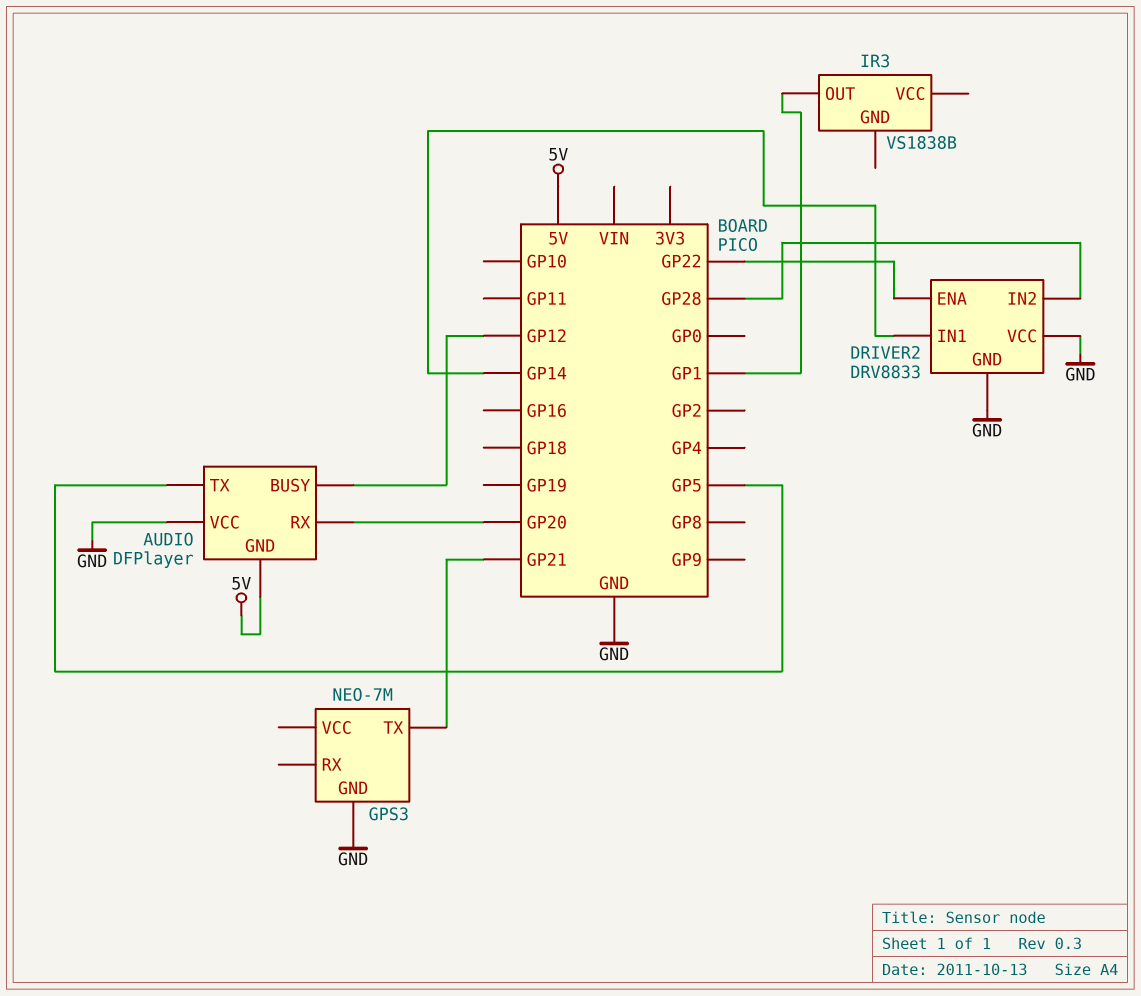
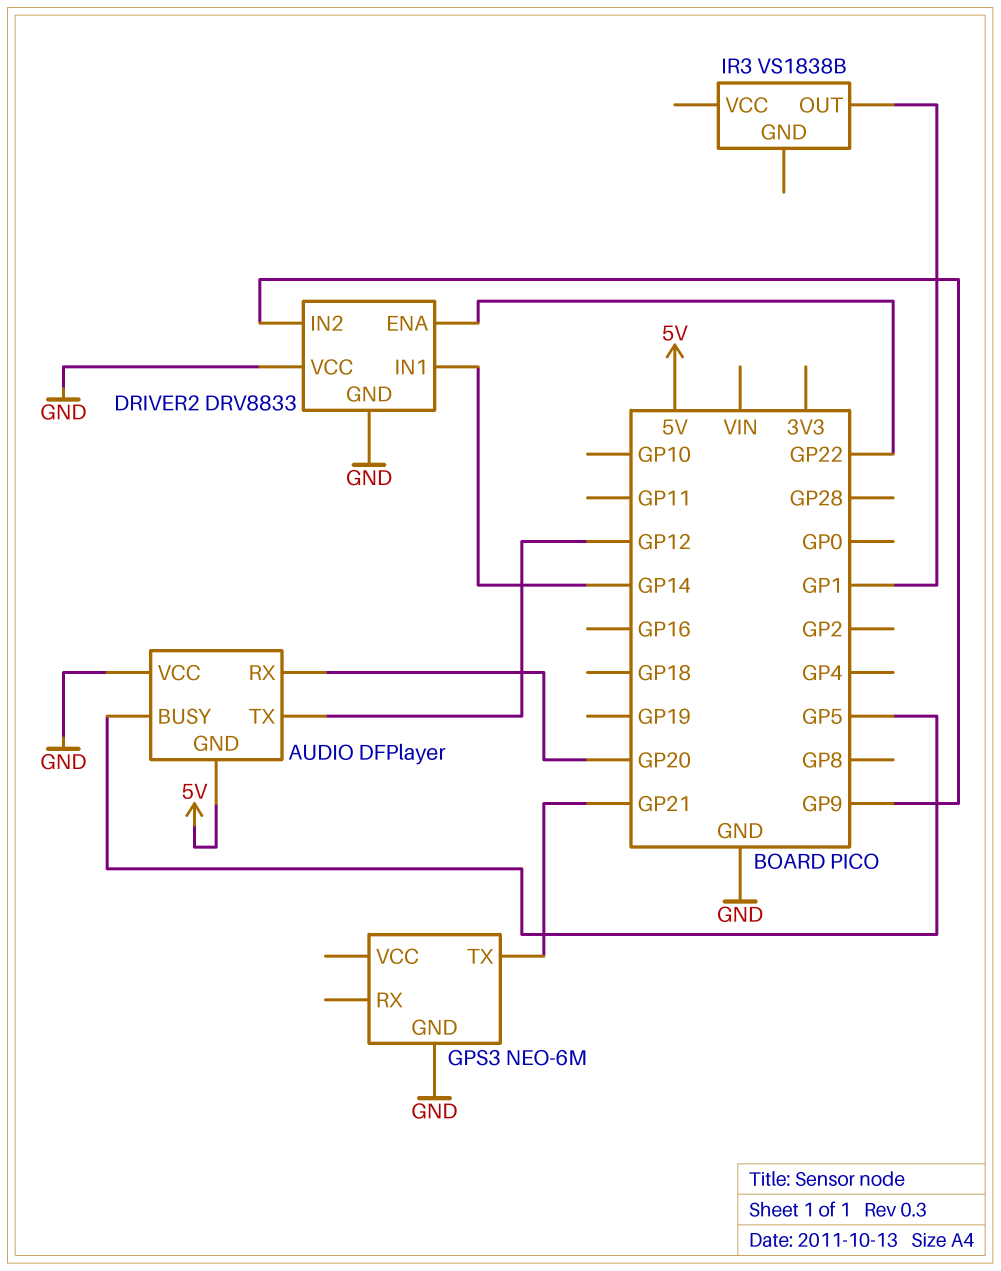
AUDIO pin BUSY: GP12 -> GP5
AUDIO pin TX: GP5 -> GP12
DRIVER2 pin IN2: GP28 -> GP9
GPS3: NEO-7M -> NEO-6M

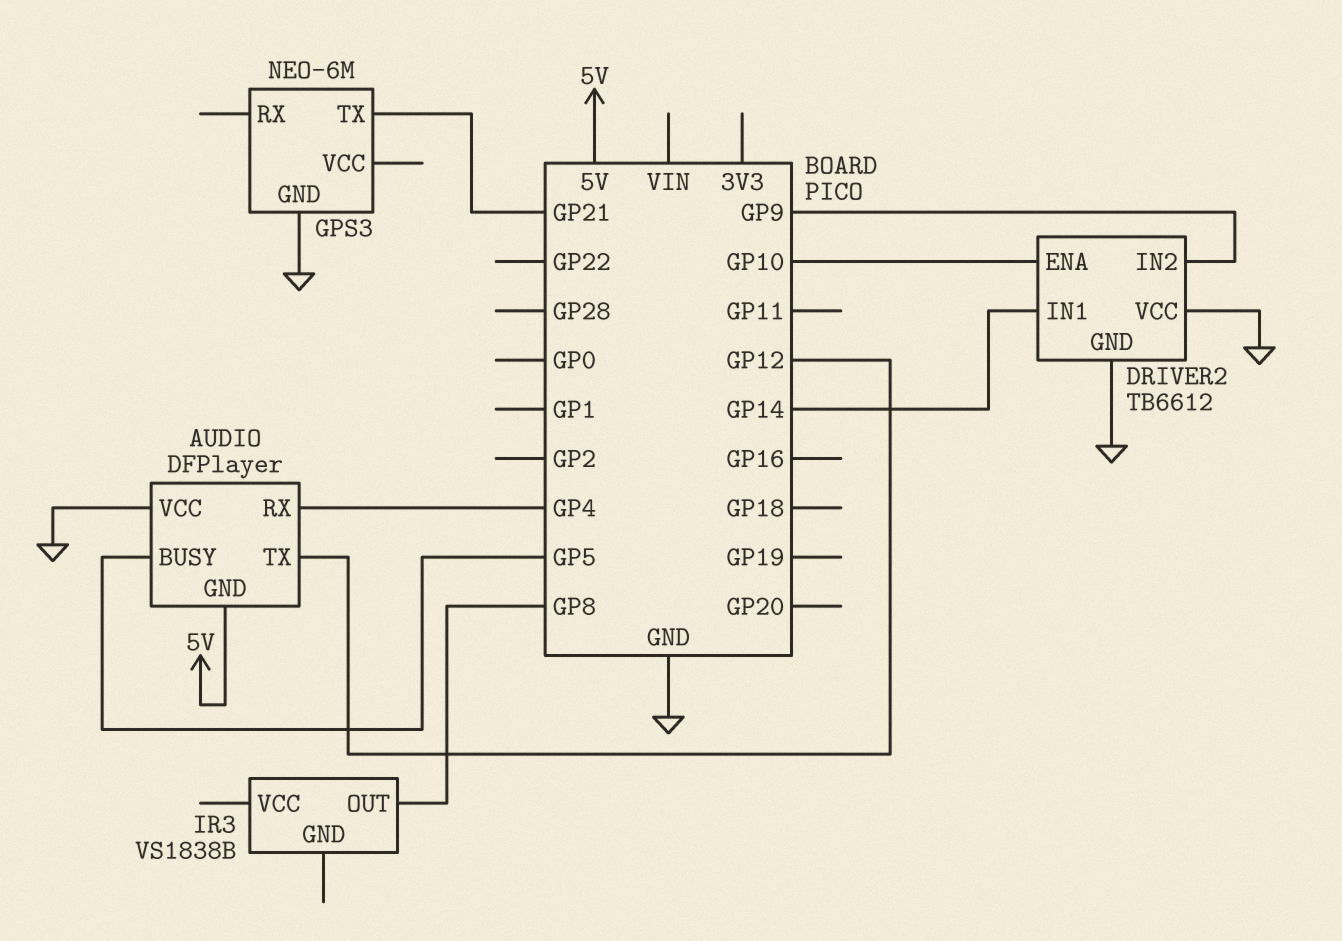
AUDIO pin RX: GP20 -> GP4
DRIVER2: DRV8833 -> TB6612
DRIVER2 pin ENA: GP22 -> GP10
IR3 pin OUT: GP1 -> GP8

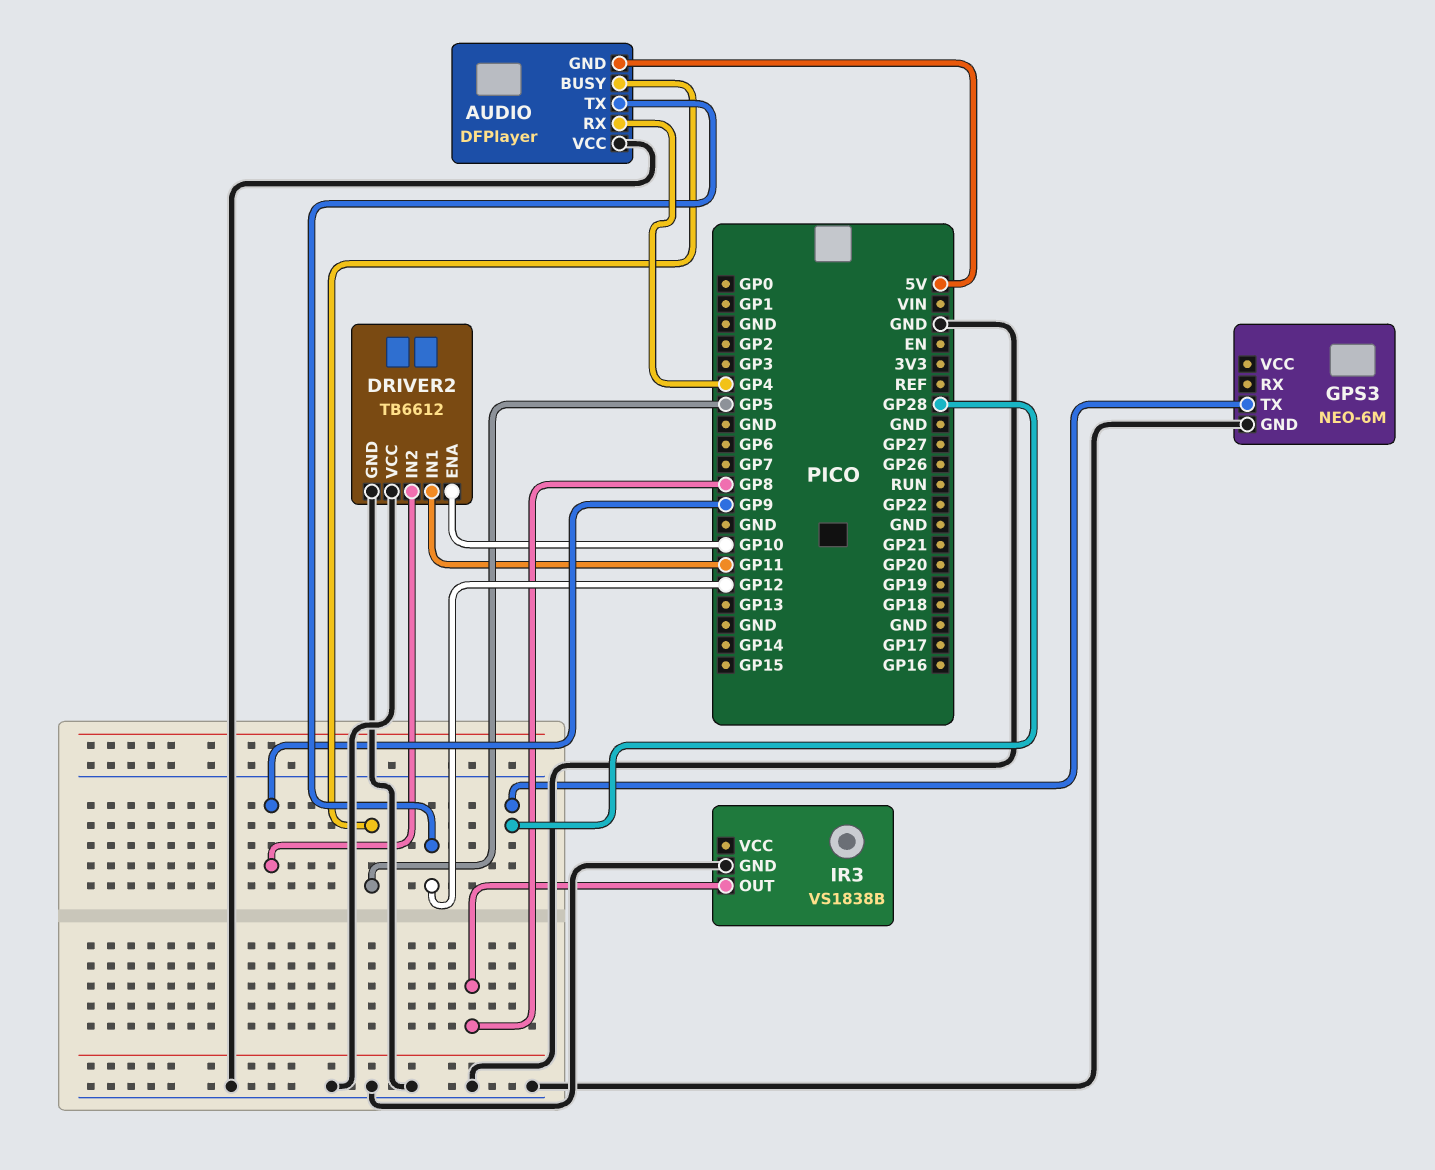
DRIVER2 pin IN1: GP14 -> GP11
GPS3 pin TX: GP21 -> GP28
IR3 pin GND: none -> GND

